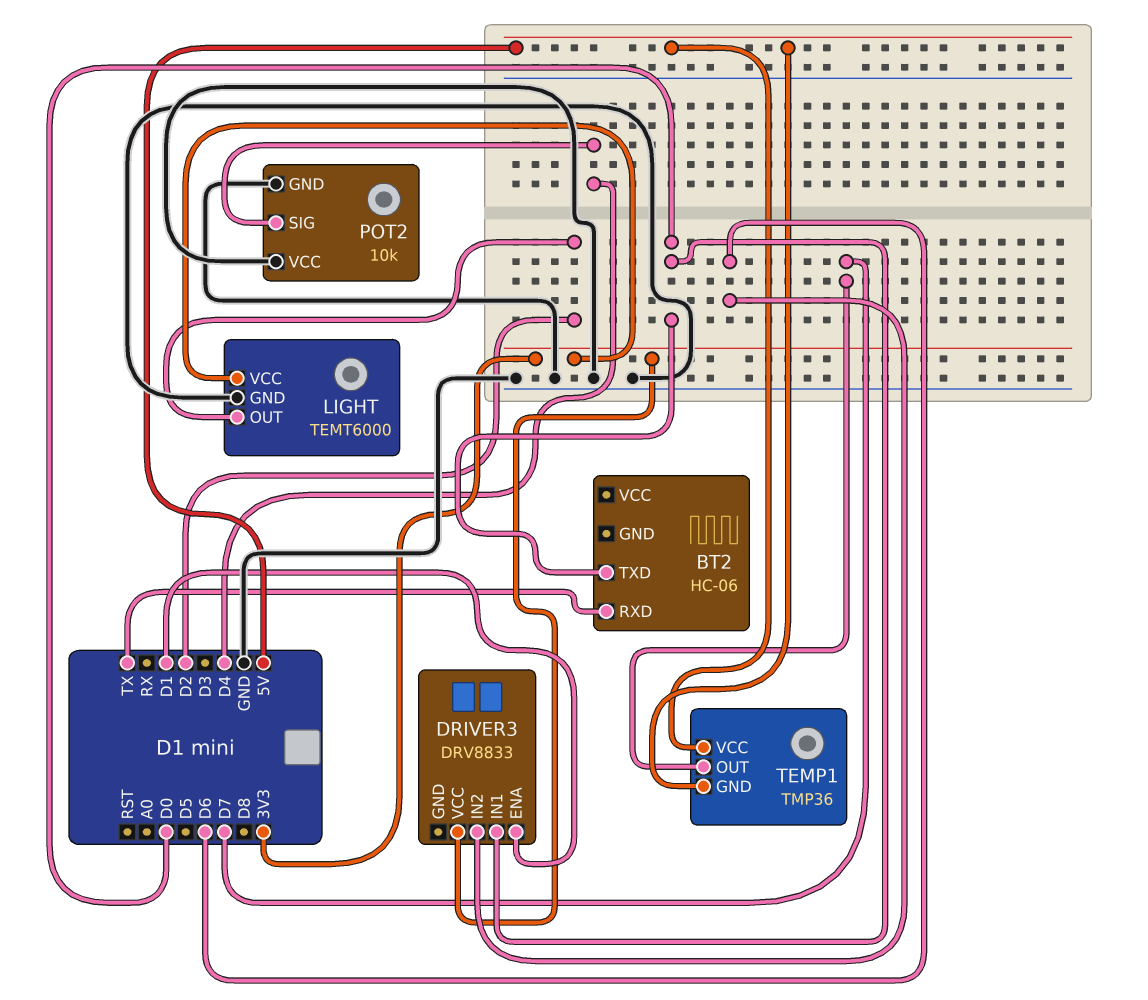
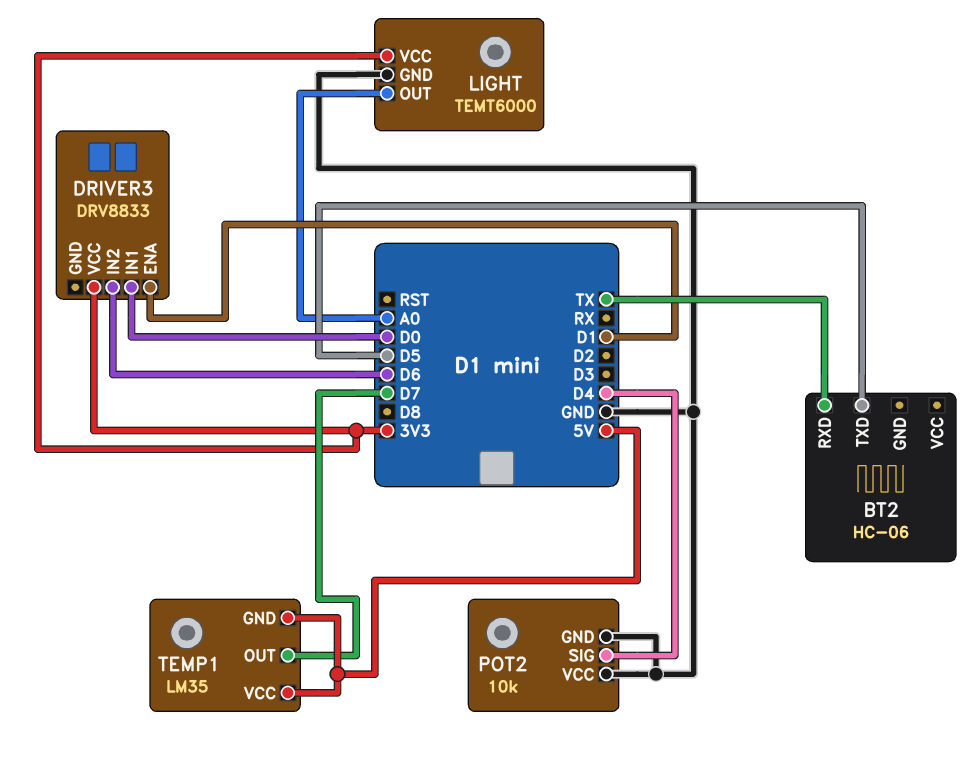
BT2 pin TXD: D0 -> D5
LIGHT pin OUT: D2 -> A0
TEMP1: TMP36 -> LM35

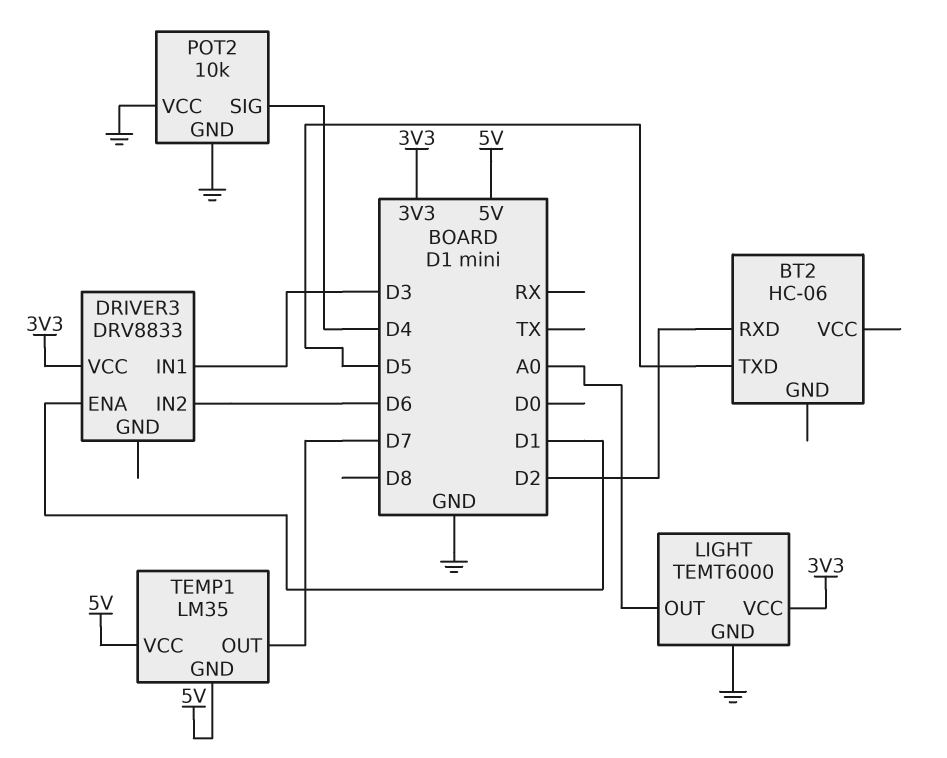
BT2 pin RXD: TX -> D2
DRIVER3 pin IN1: D0 -> D3

